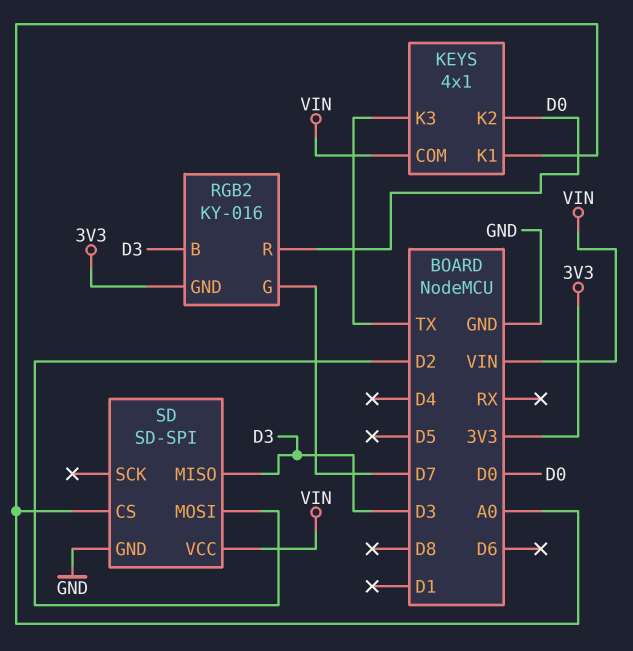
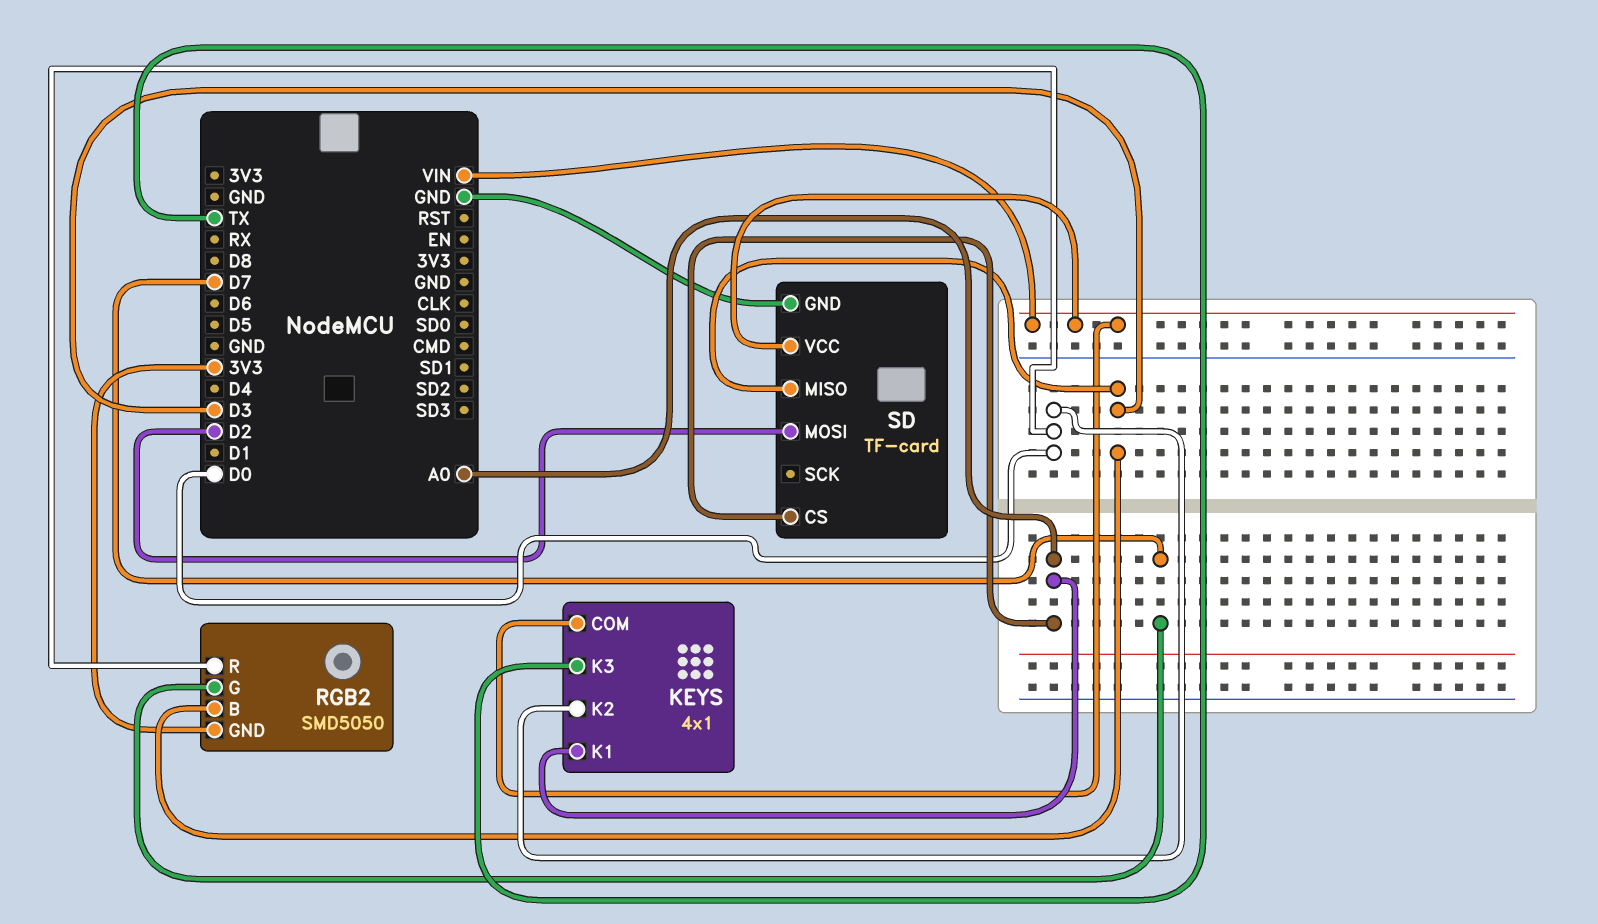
RGB2: KY-016 -> SMD5050
SD: SD-SPI -> TF-card

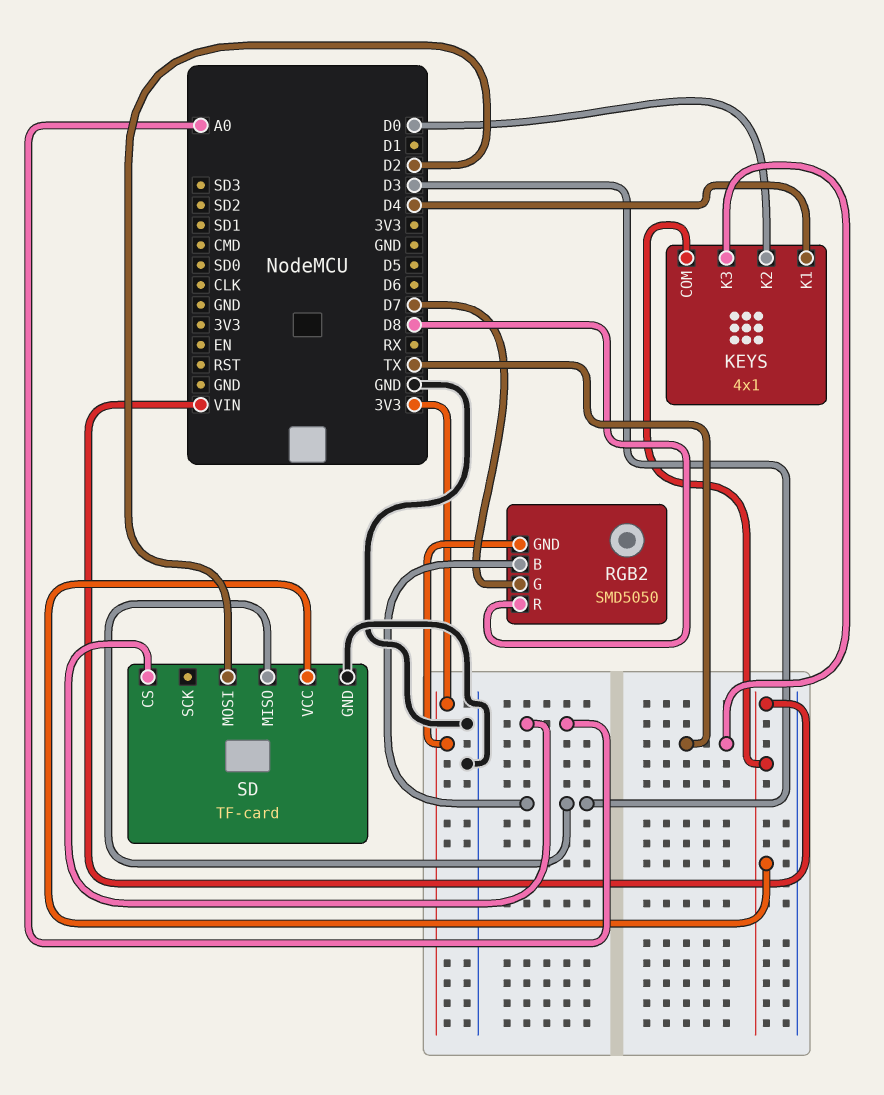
KEYS pin K1: A0 -> D4
RGB2 pin R: D0 -> D8

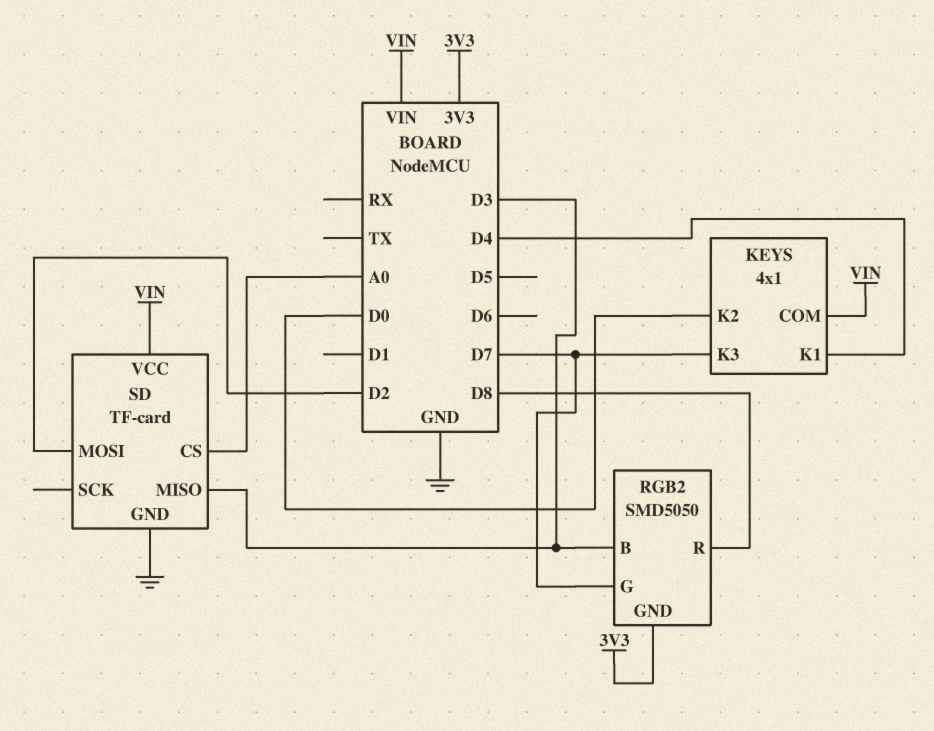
KEYS pin K3: TX -> D7

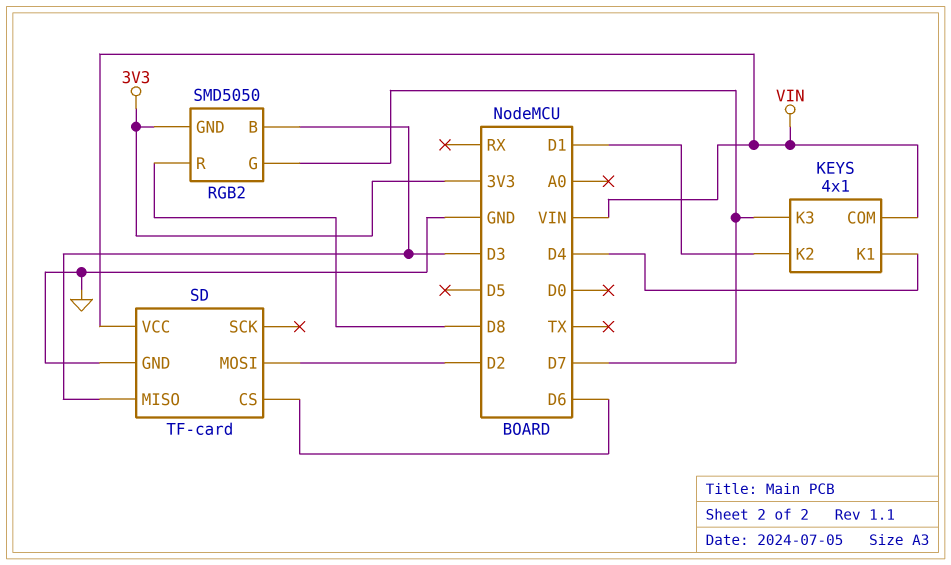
KEYS pin K2: D0 -> D1
SD pin CS: A0 -> D6

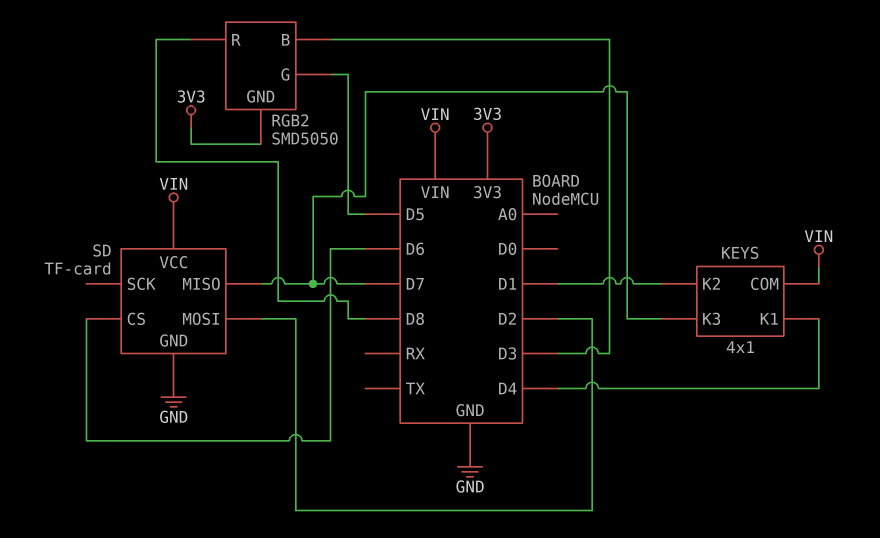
RGB2 pin G: D7 -> D5
SD pin MISO: D3 -> D7

